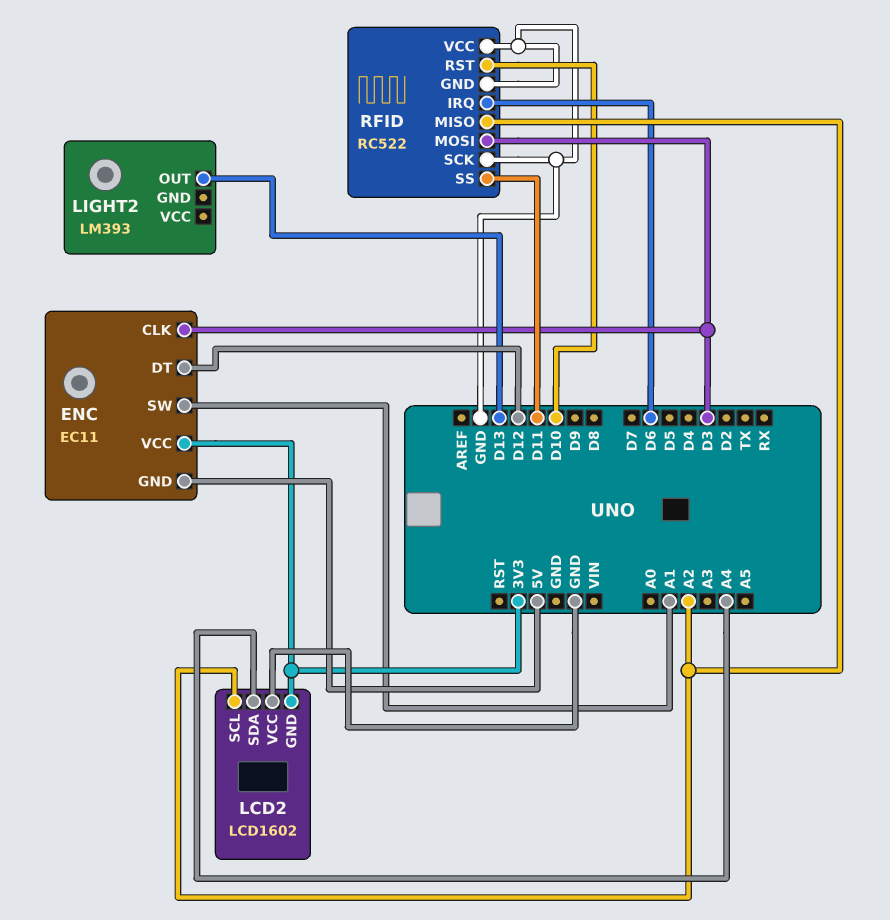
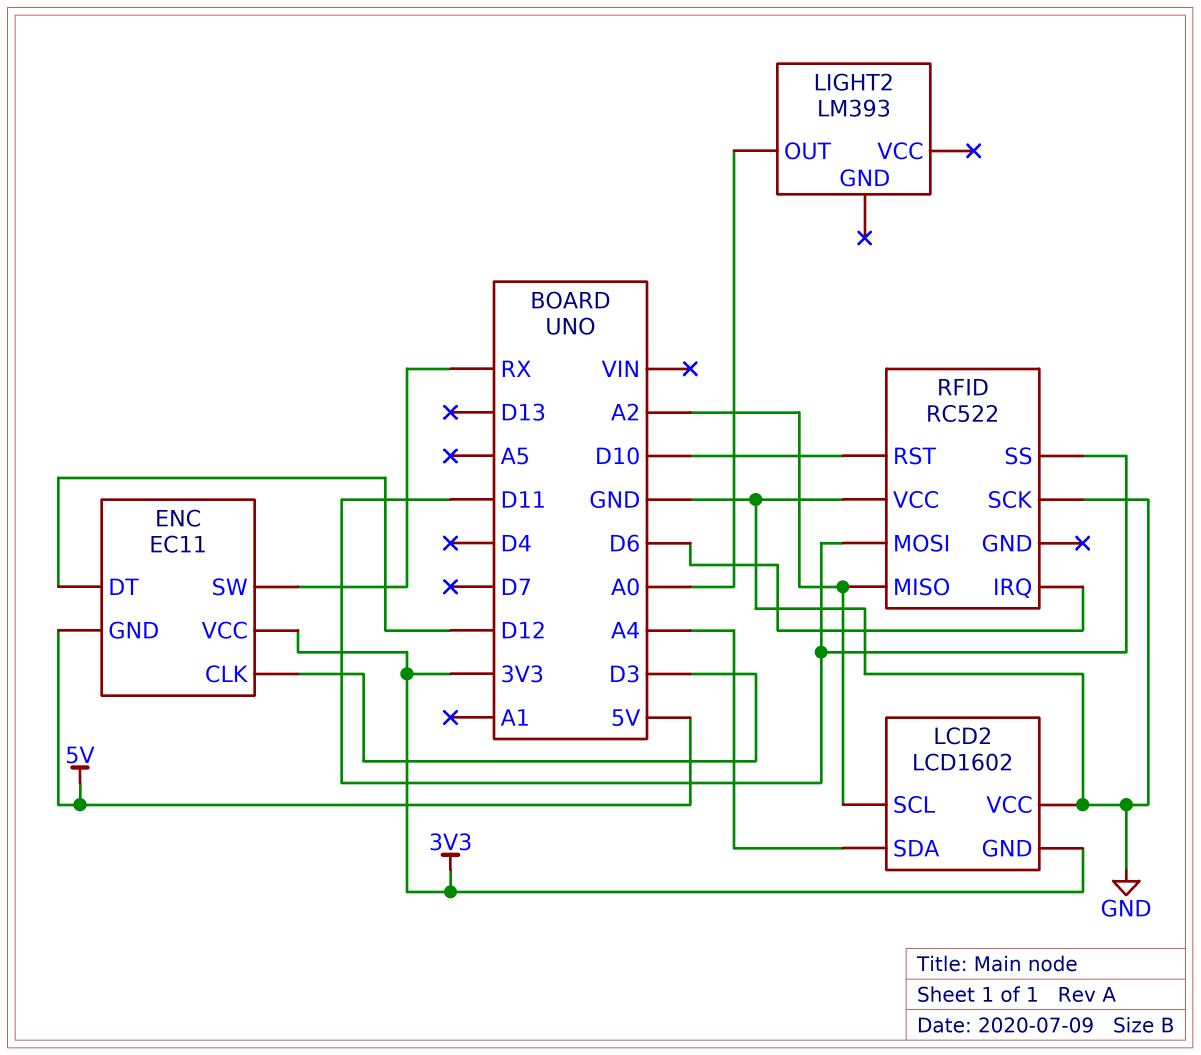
ENC pin SW: A1 -> RX
LIGHT2 pin OUT: D13 -> A0
RFID pin GND: GND -> none
RFID pin MOSI: D3 -> D11

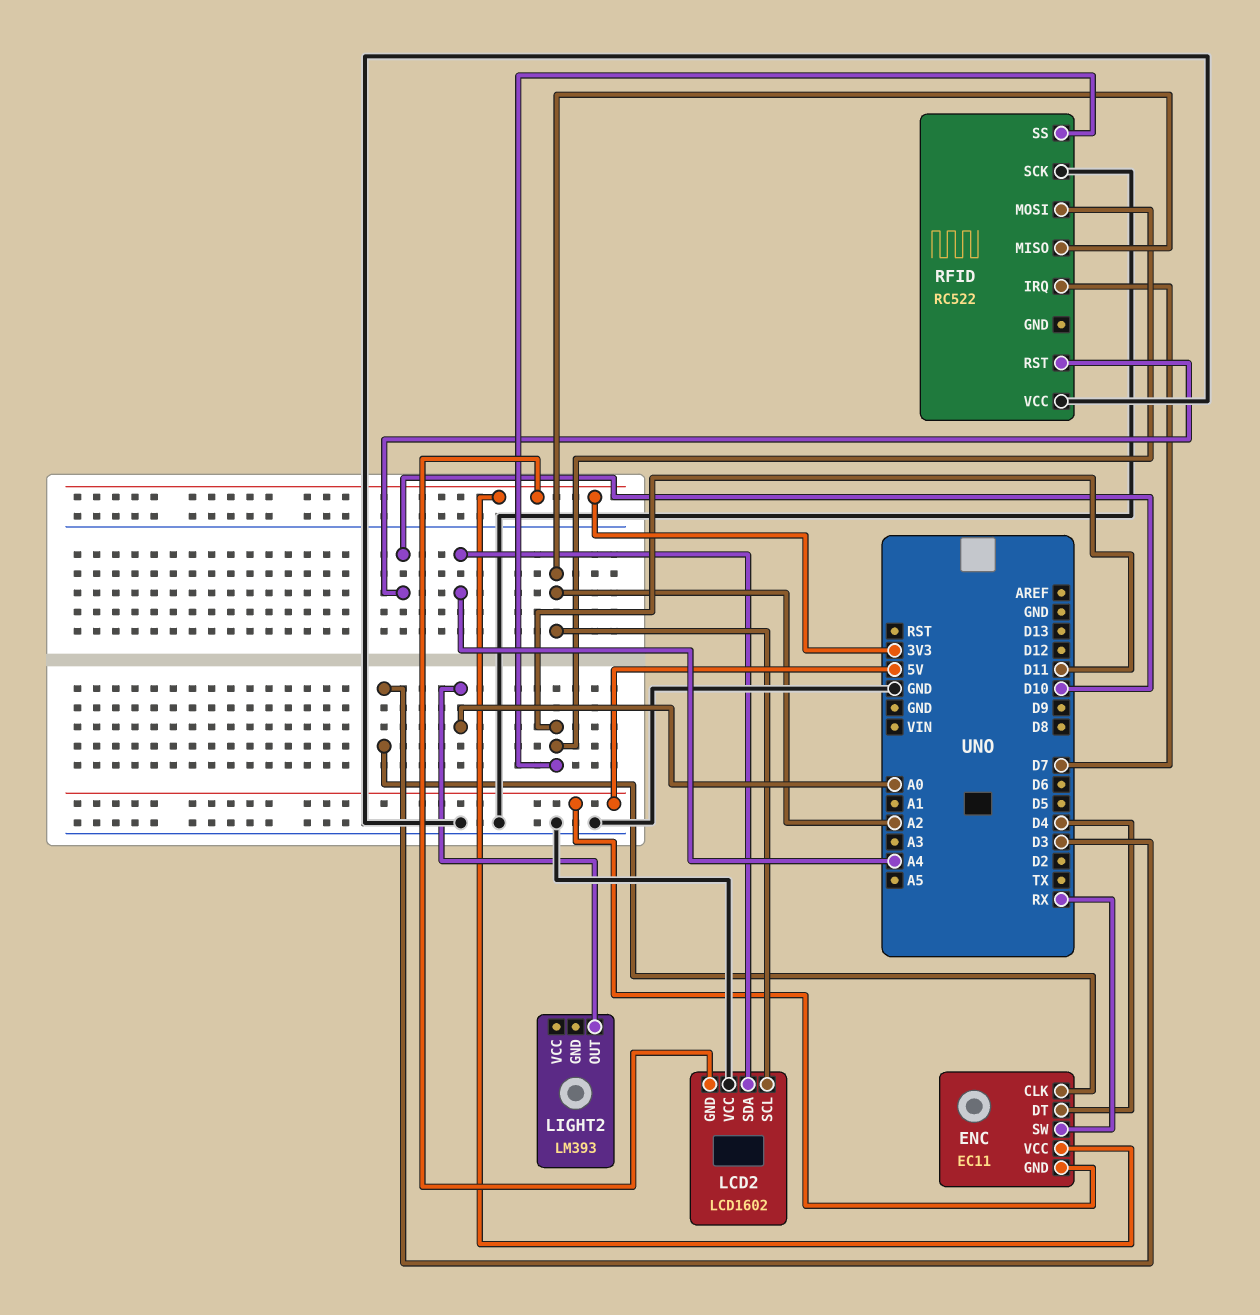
ENC pin DT: D12 -> D4
RFID pin IRQ: D6 -> D7

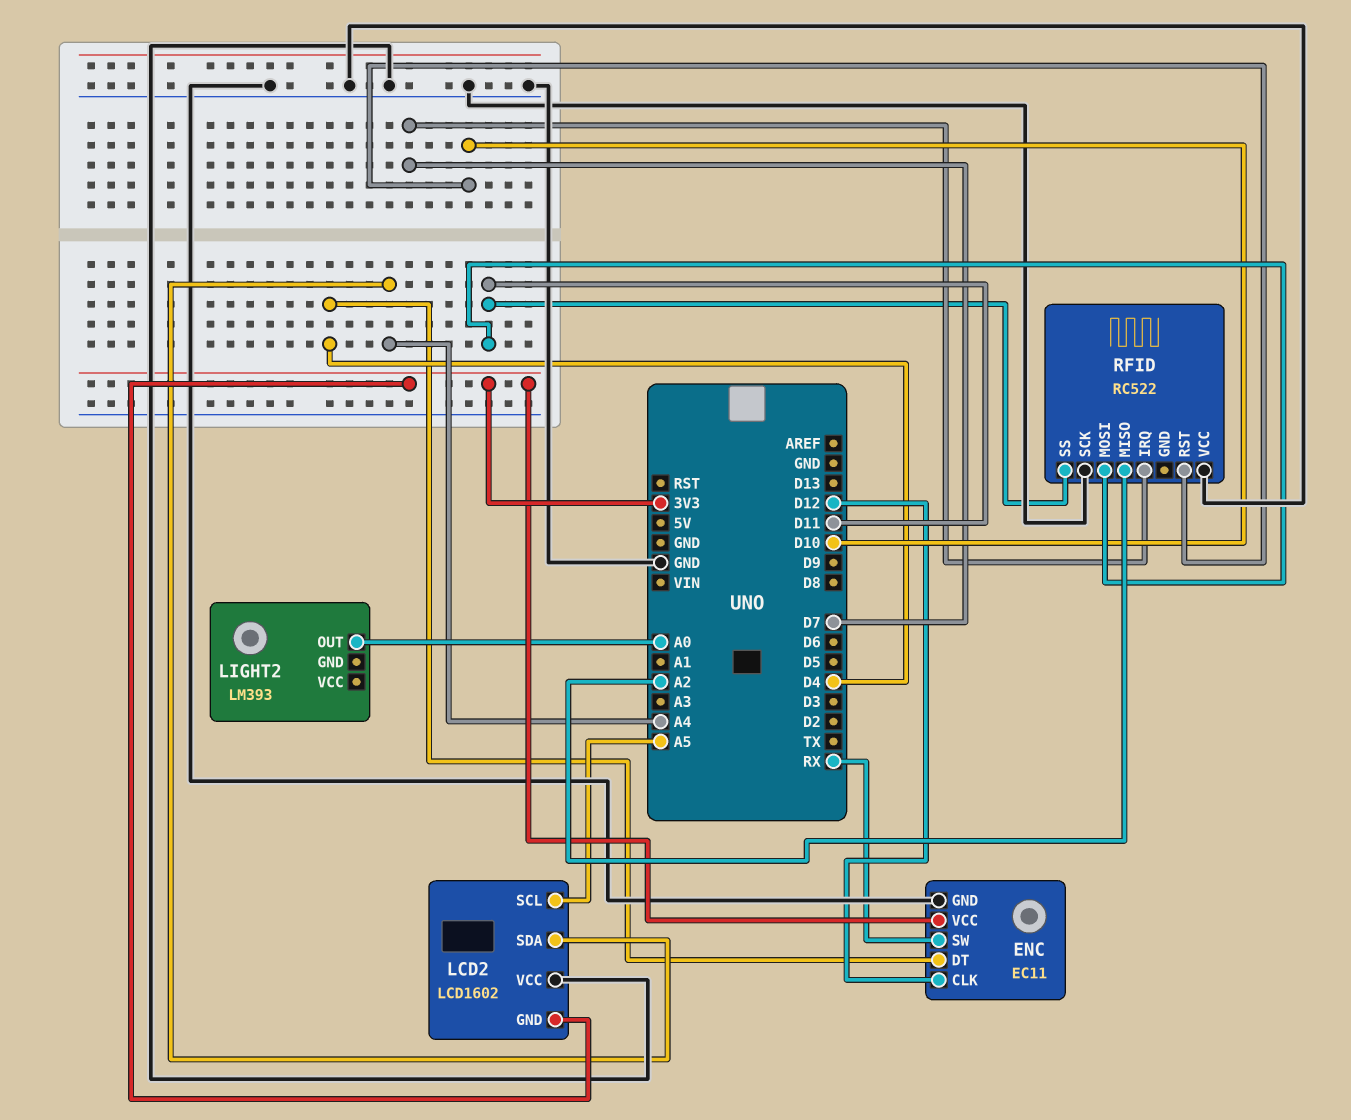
ENC pin CLK: D3 -> D12
ENC pin GND: 5V -> GND
LCD2 pin SCL: A2 -> A5

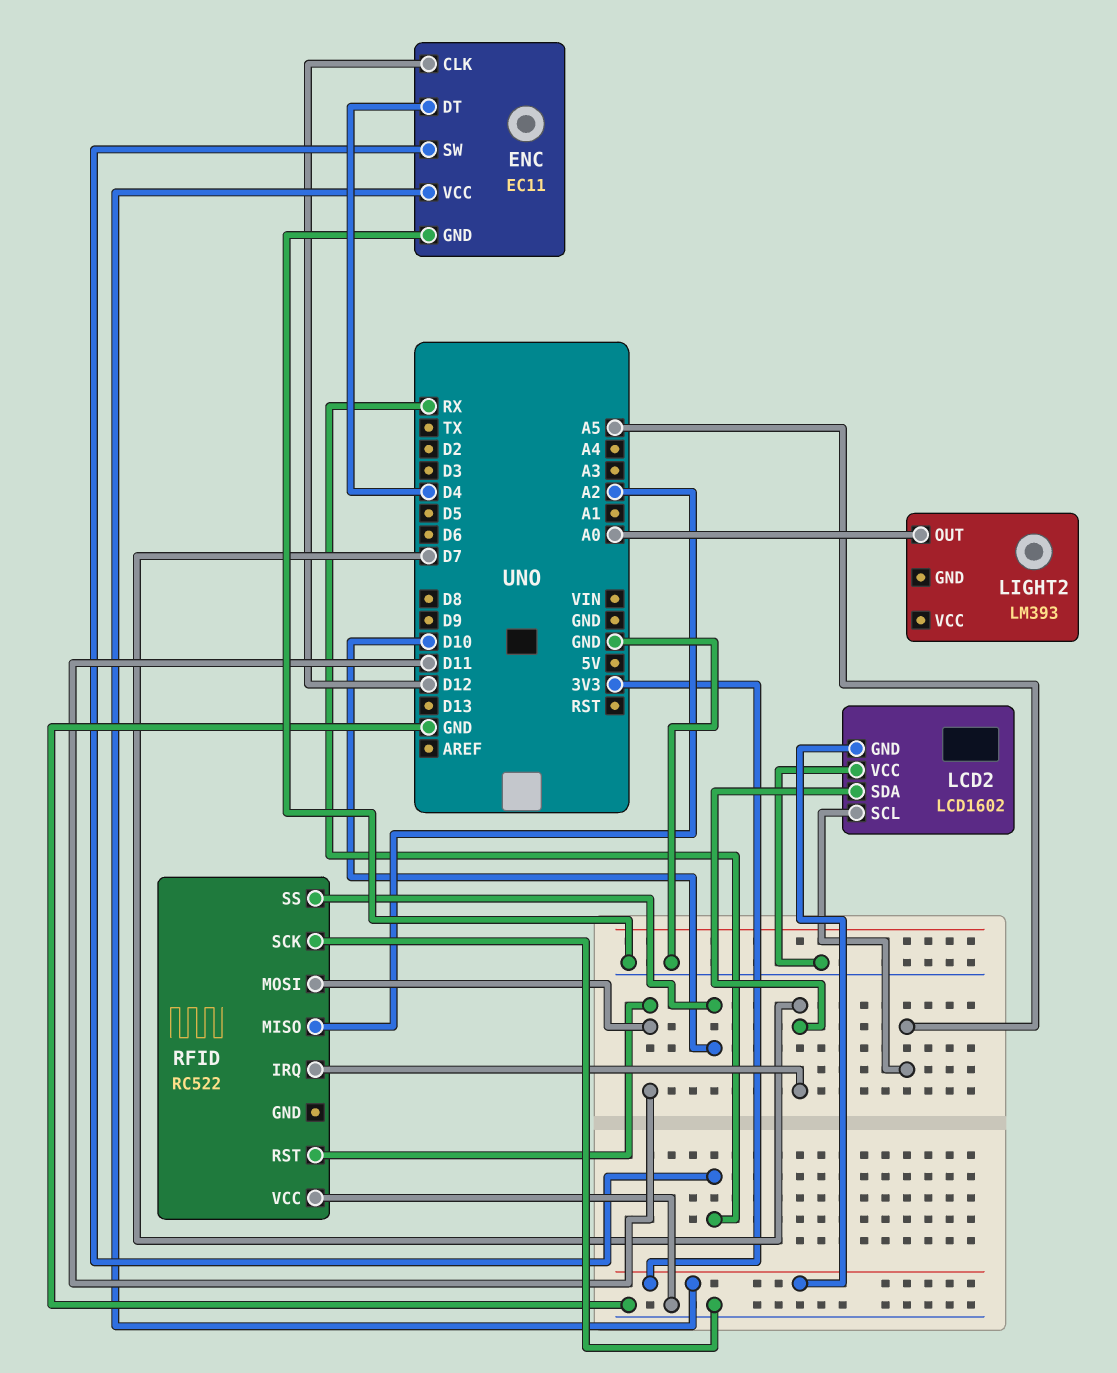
LCD2 pin SDA: A4 -> D7
RFID pin RST: D10 -> D11
RFID pin SS: D11 -> D10

